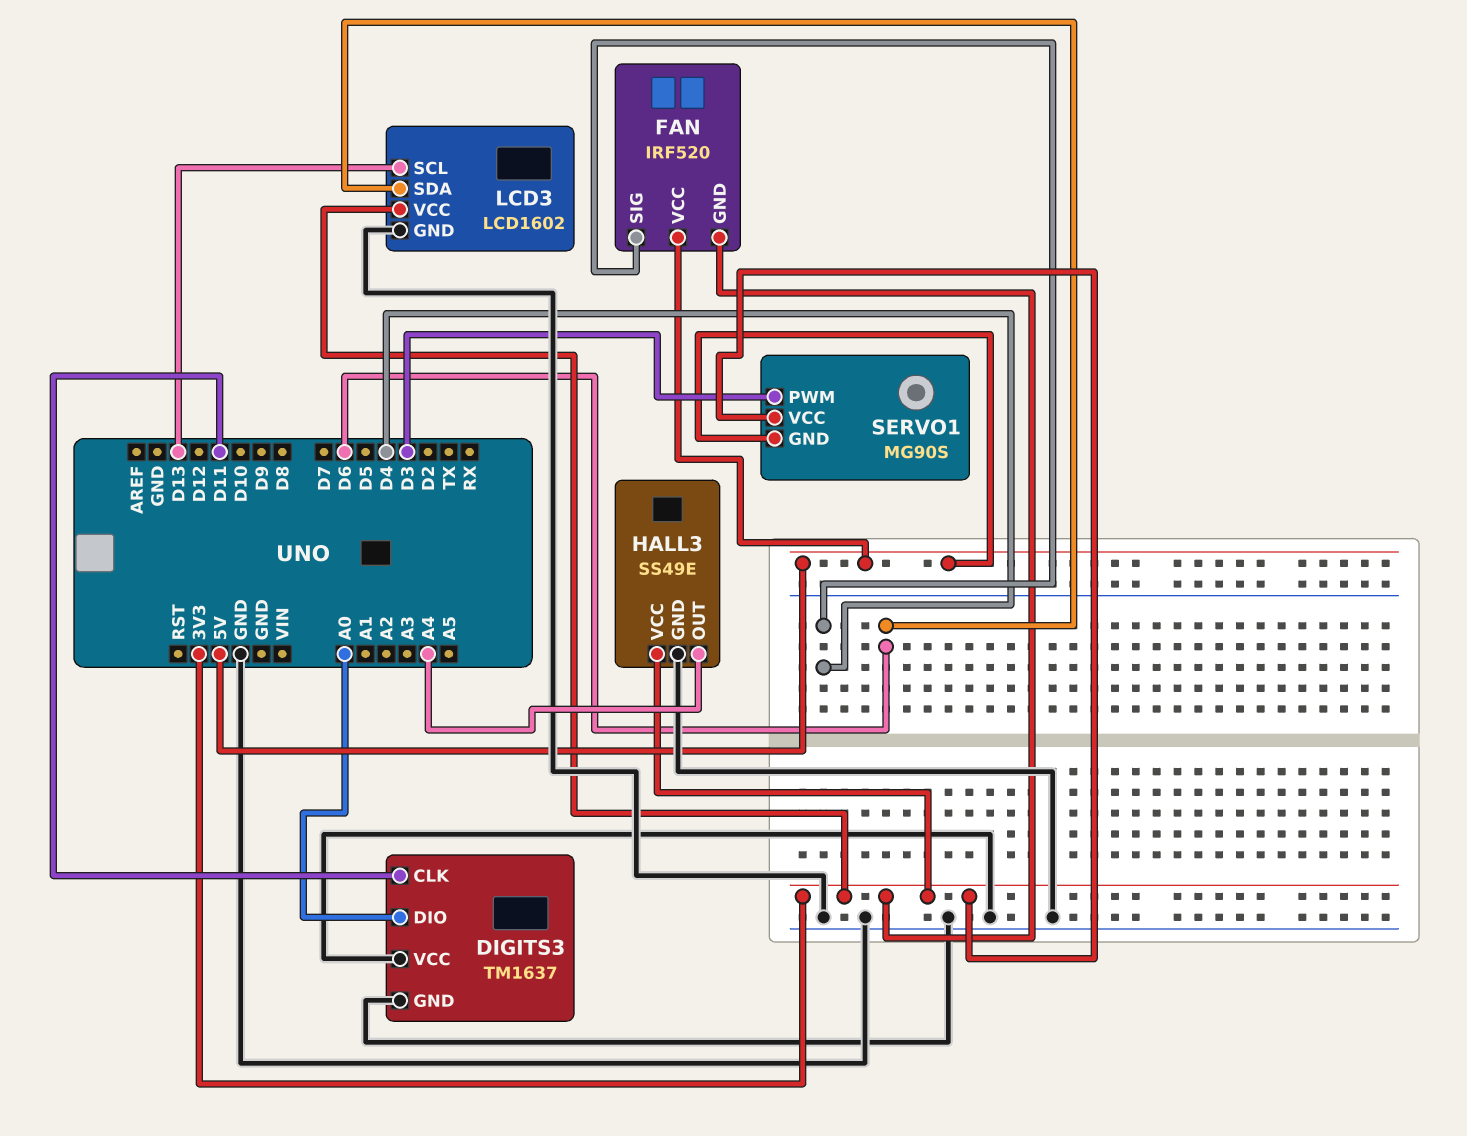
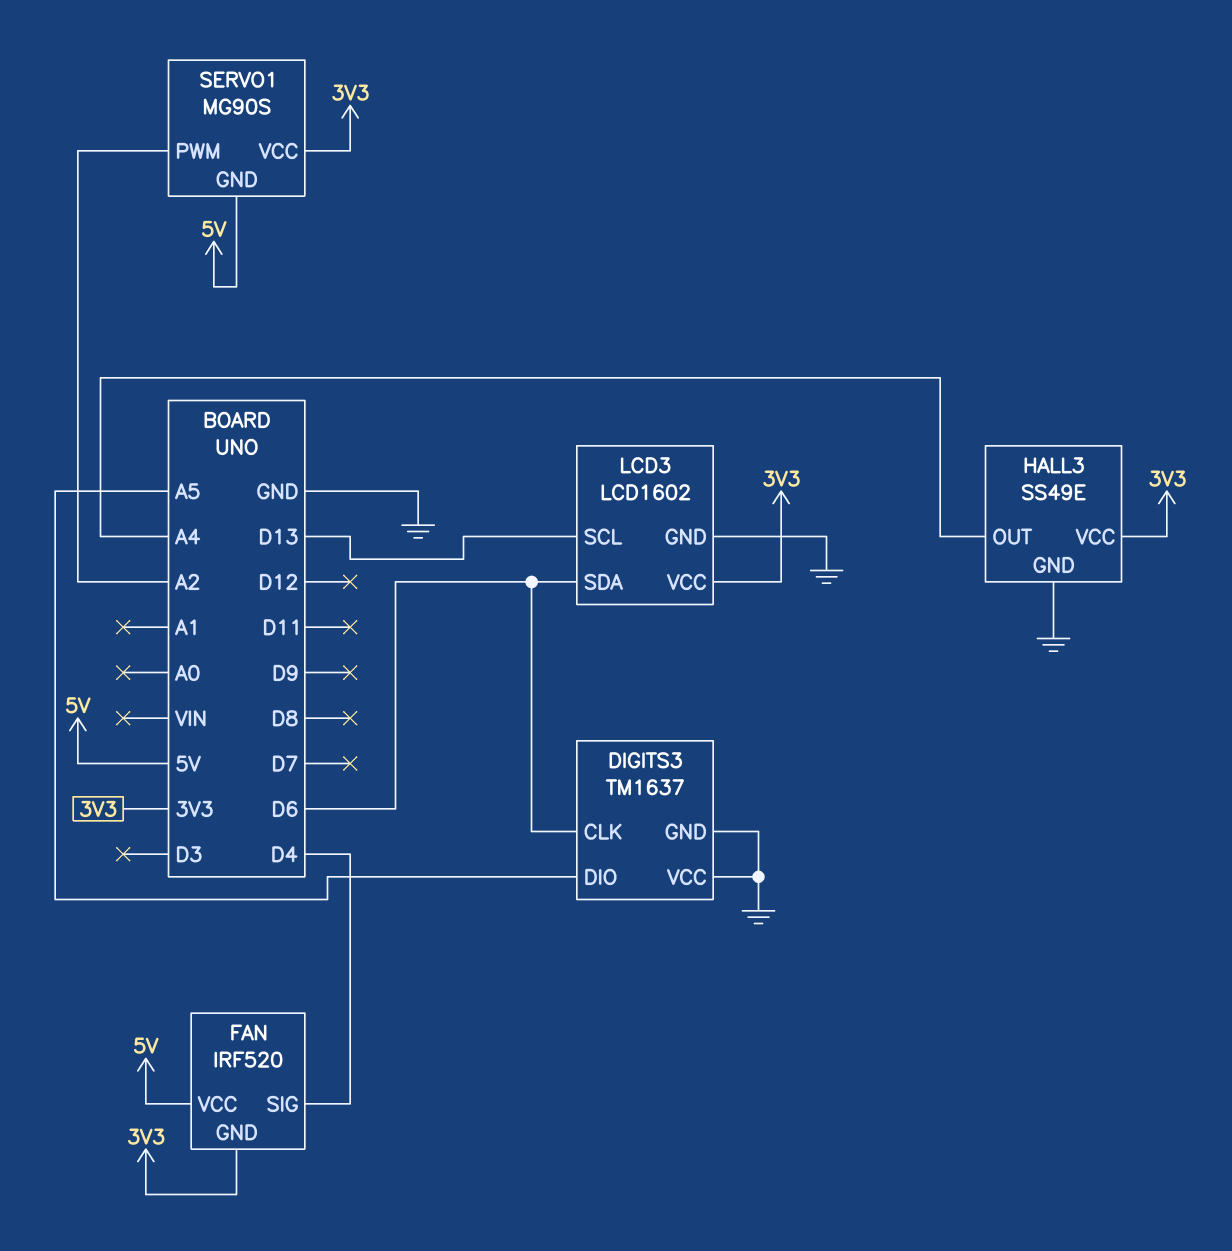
DIGITS3 pin CLK: D11 -> D6
DIGITS3 pin DIO: A0 -> A5
SERVO1 pin PWM: D3 -> A2

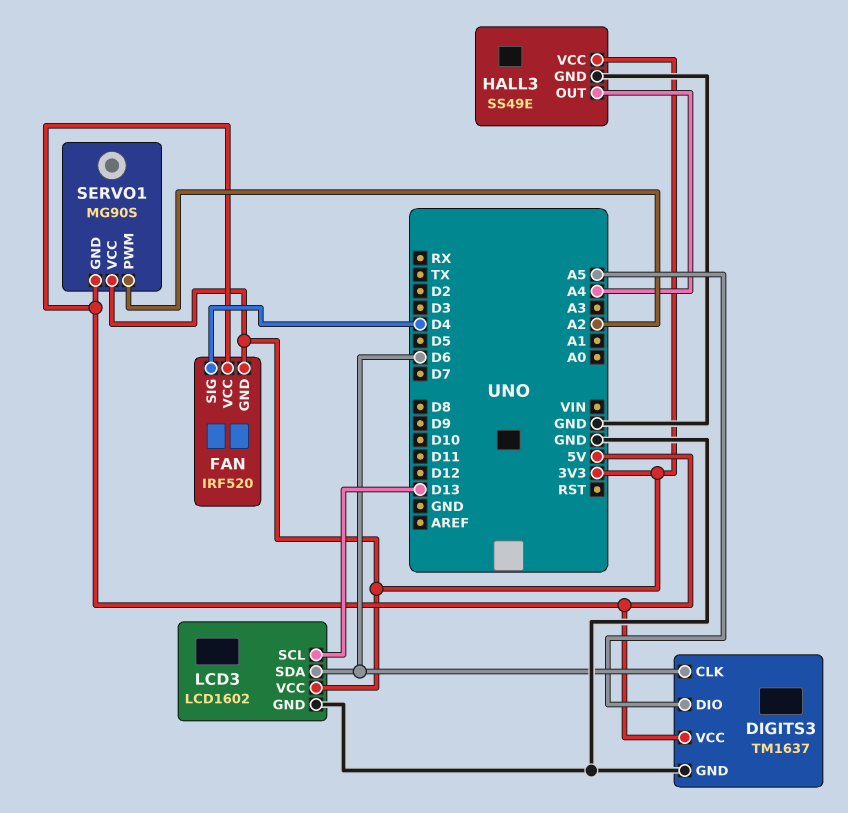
DIGITS3 pin VCC: GND -> 5V

